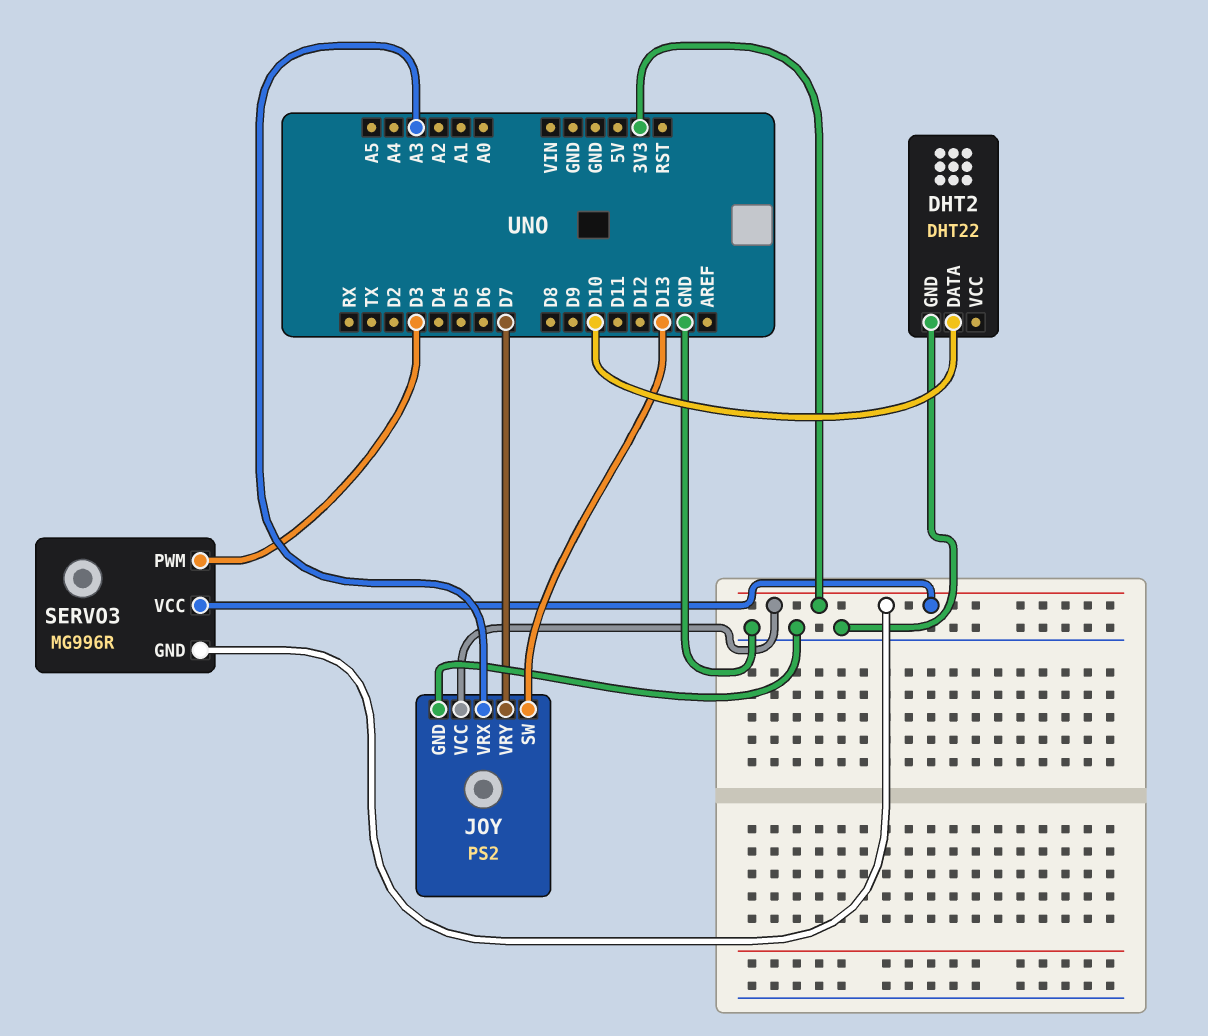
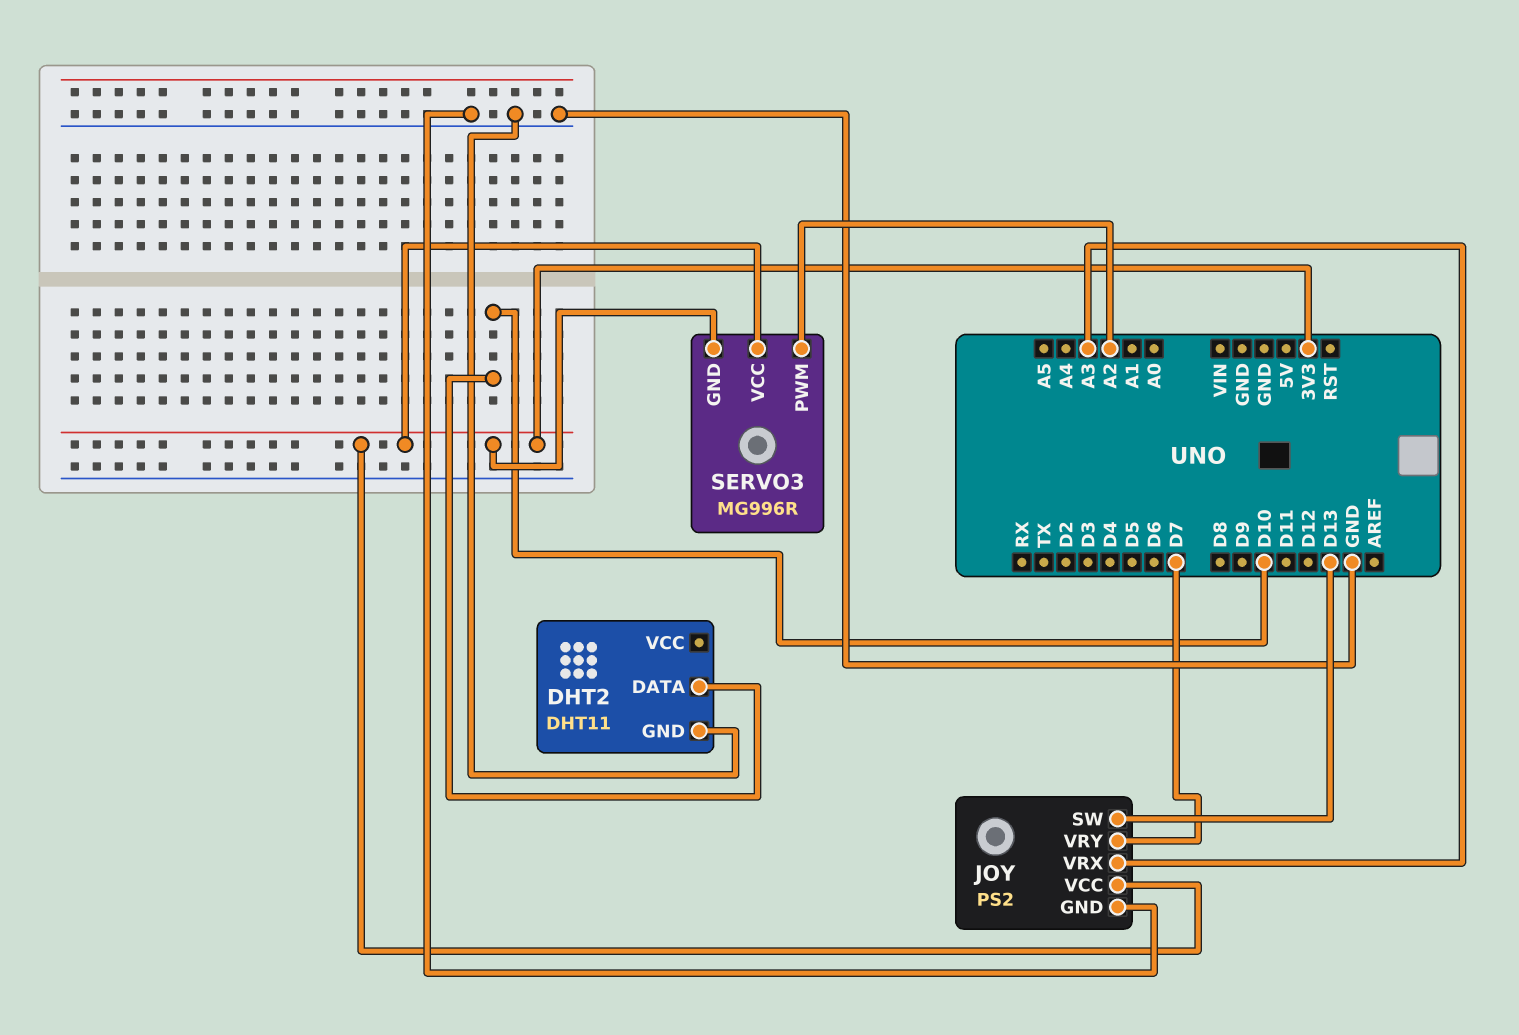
DHT2: DHT22 -> DHT11
SERVO3 pin PWM: D3 -> A2

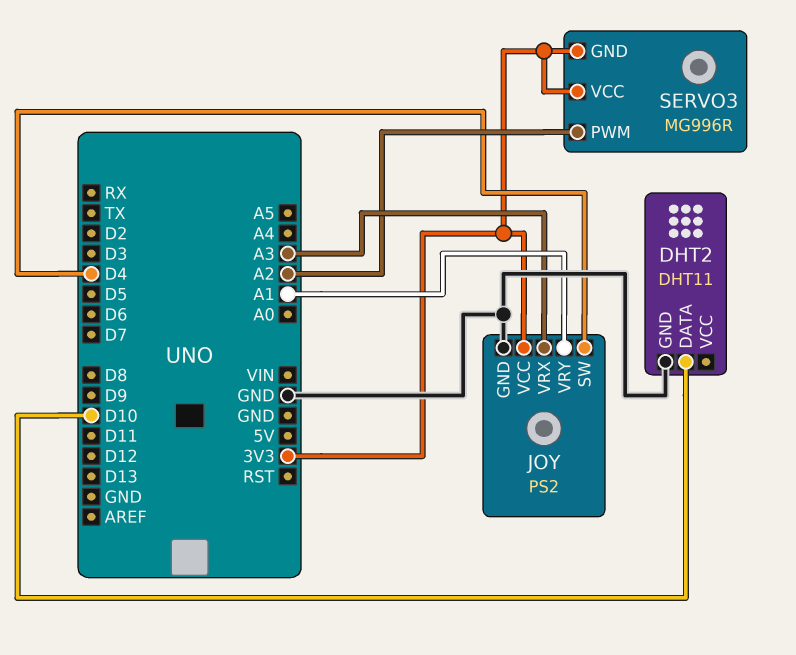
JOY pin SW: D13 -> D4
JOY pin VRY: D7 -> A1

